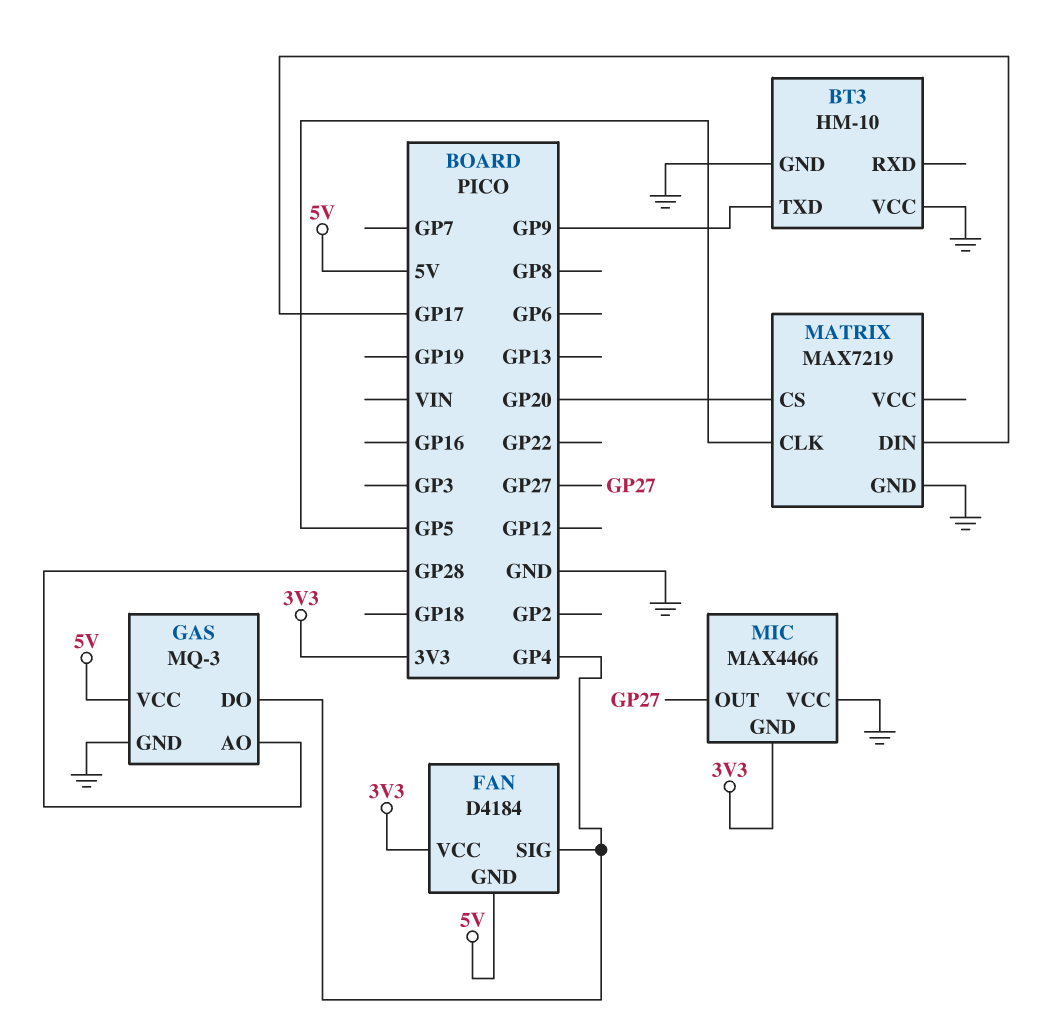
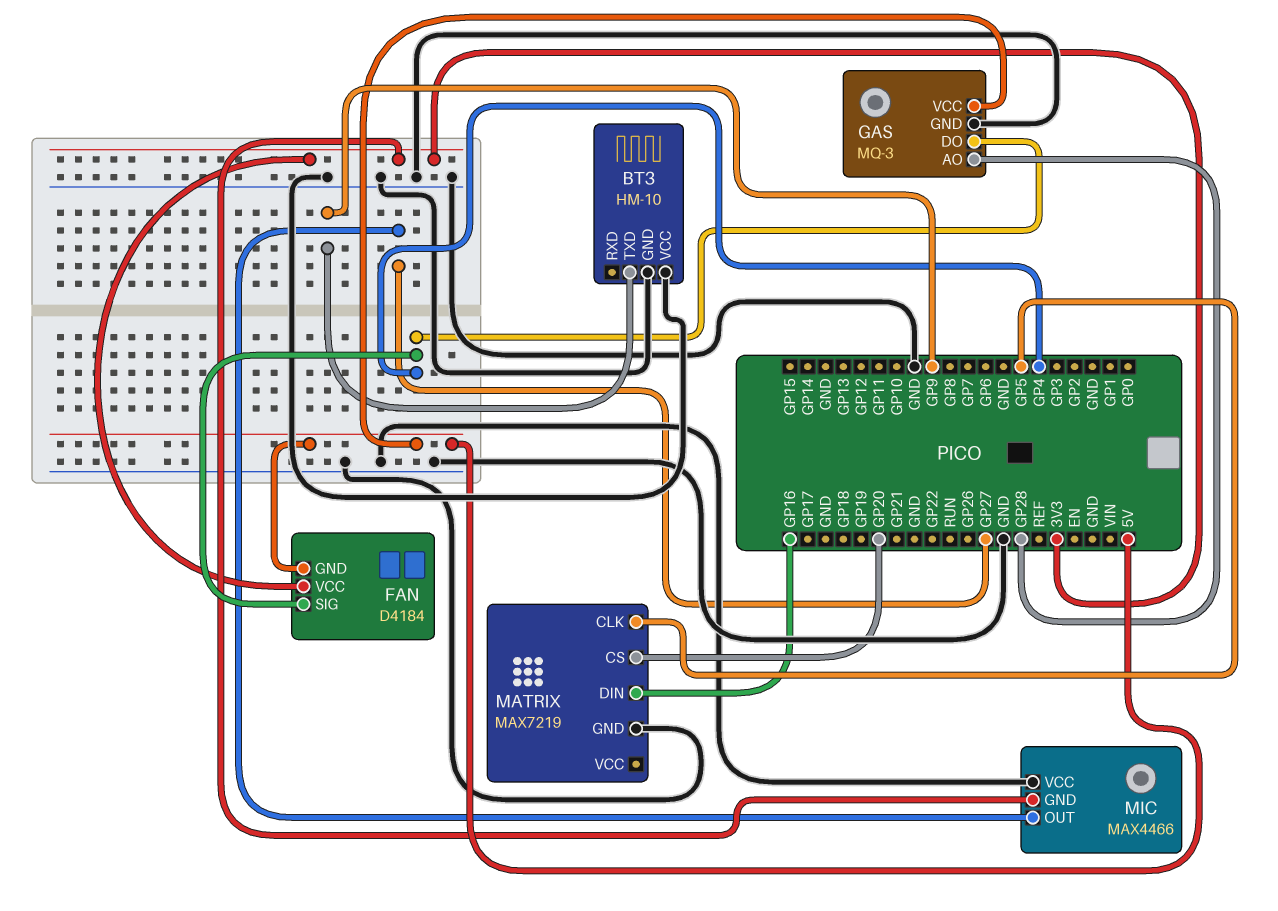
MATRIX pin DIN: GP17 -> GP16

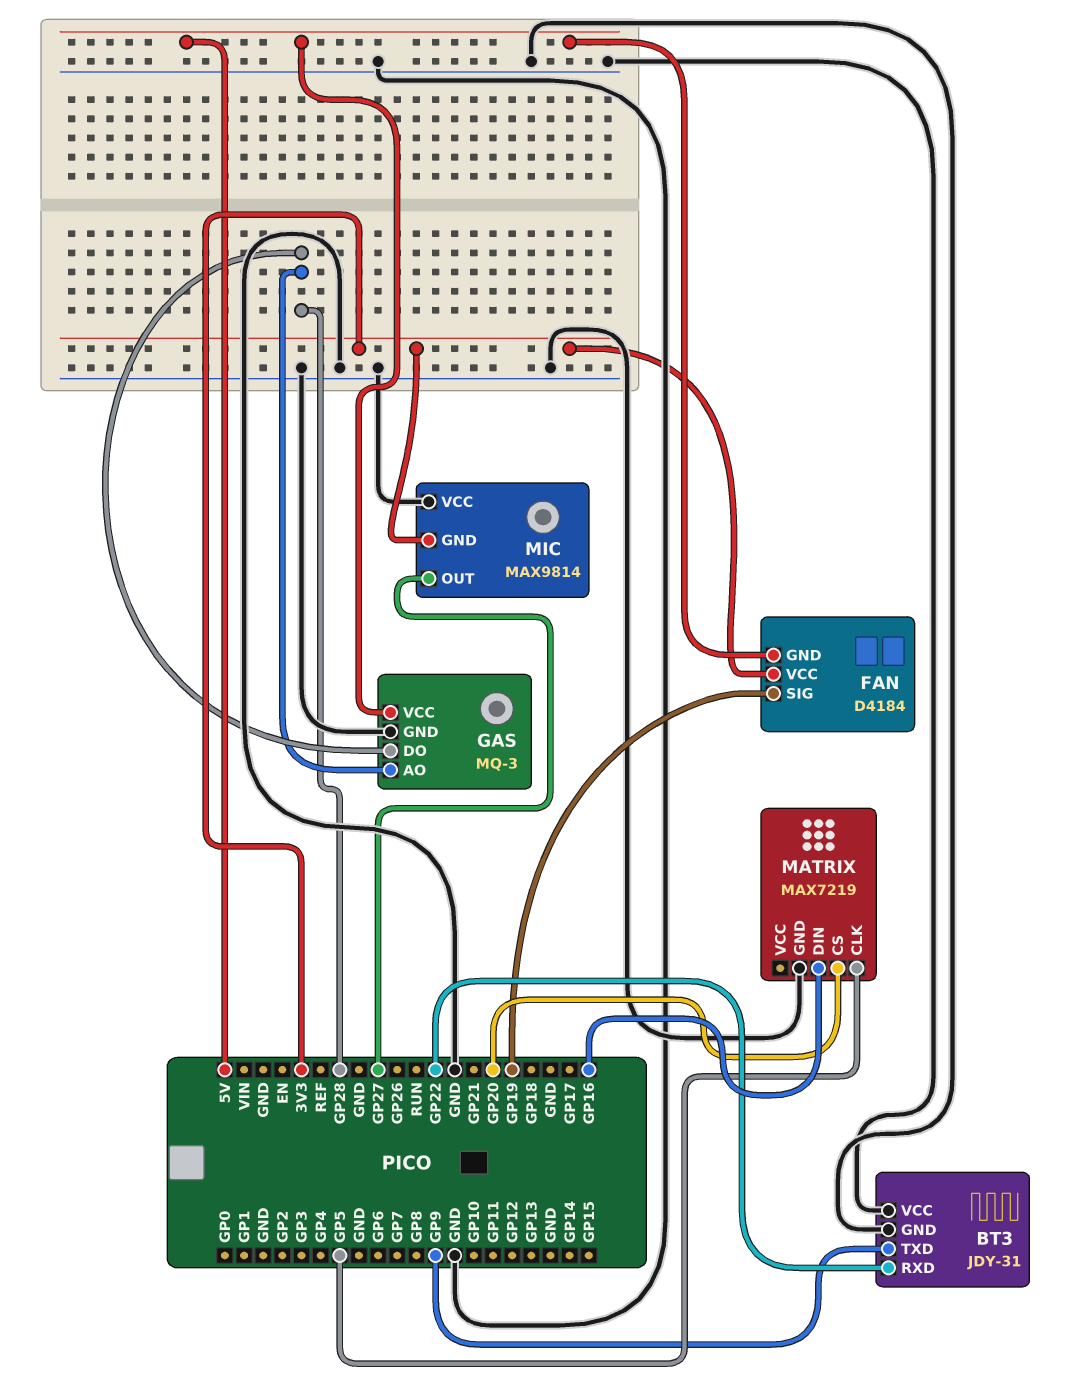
BT3: HM-10 -> JDY-31
BT3 pin RXD: none -> GP22
FAN pin SIG: GP4 -> GP19
GAS pin DO: GP4 -> GP28
MIC: MAX4466 -> MAX9814

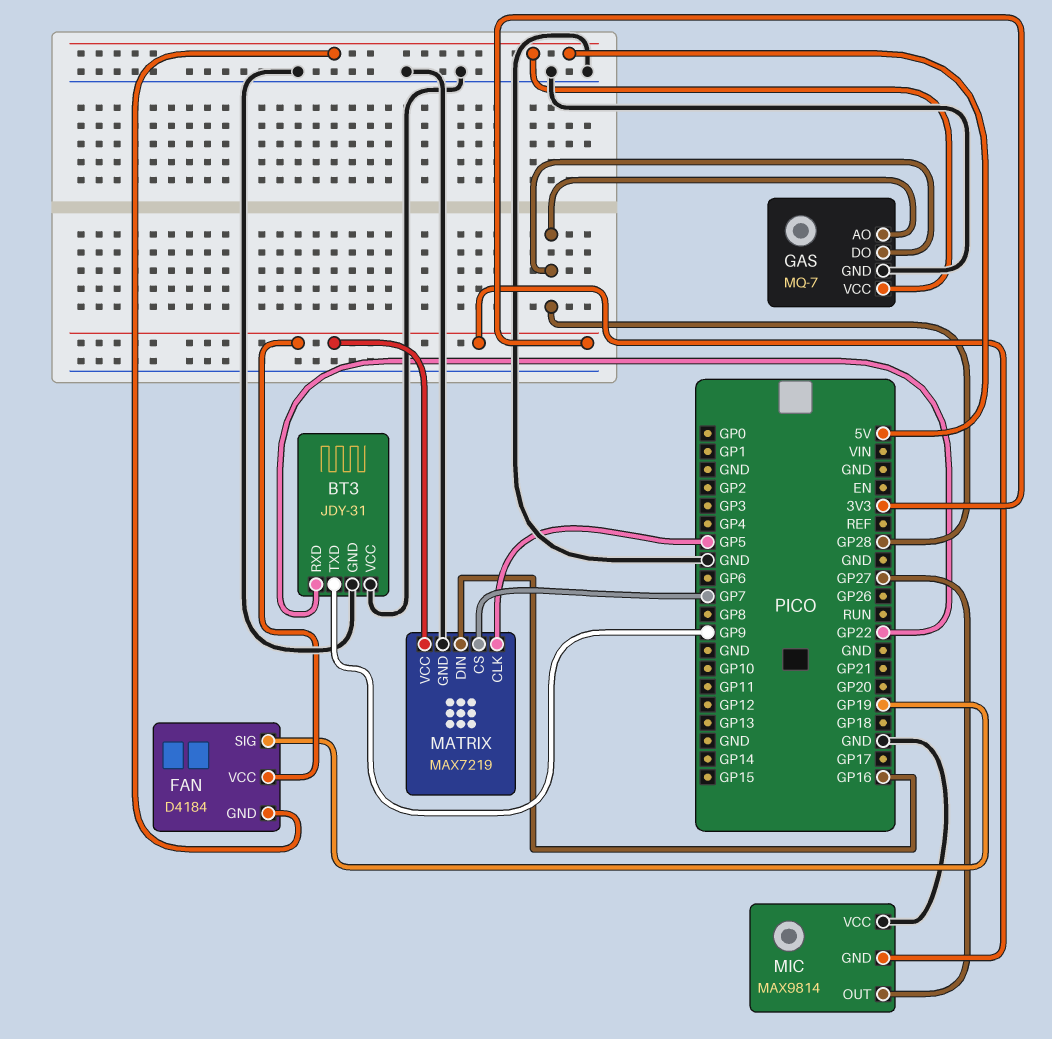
GAS: MQ-3 -> MQ-7
MATRIX pin CS: GP20 -> GP7
MATRIX pin VCC: none -> 3V3

